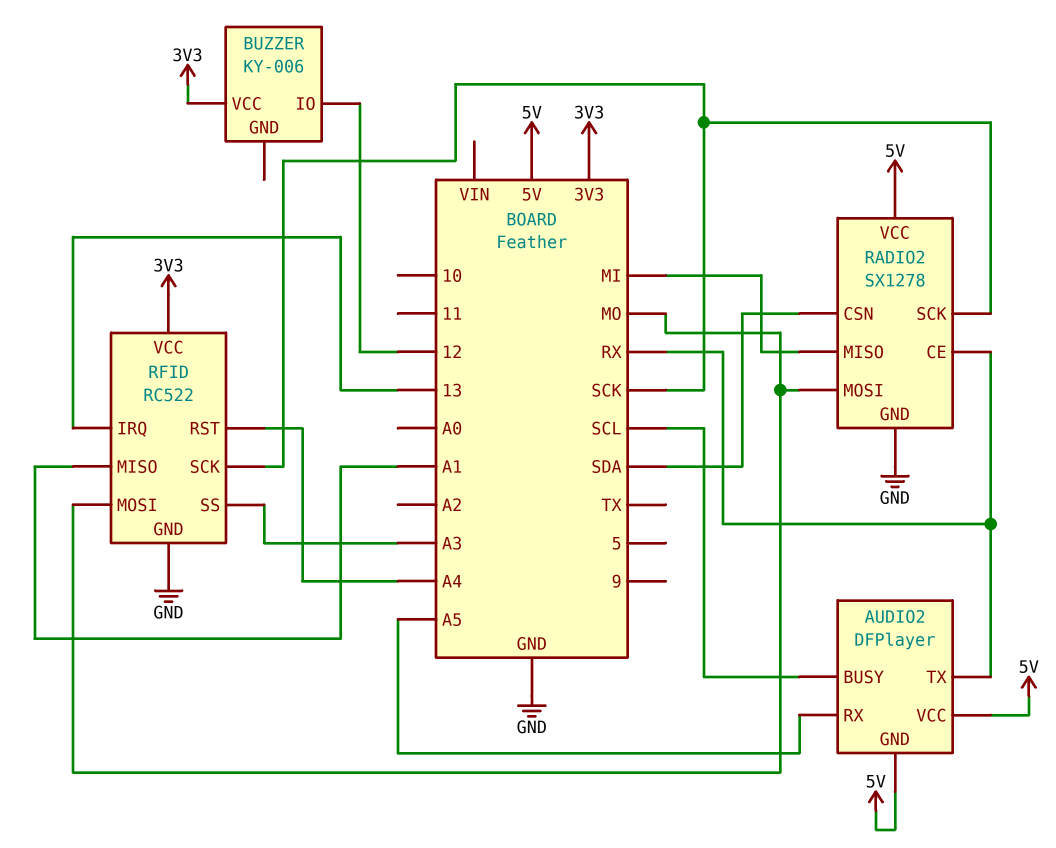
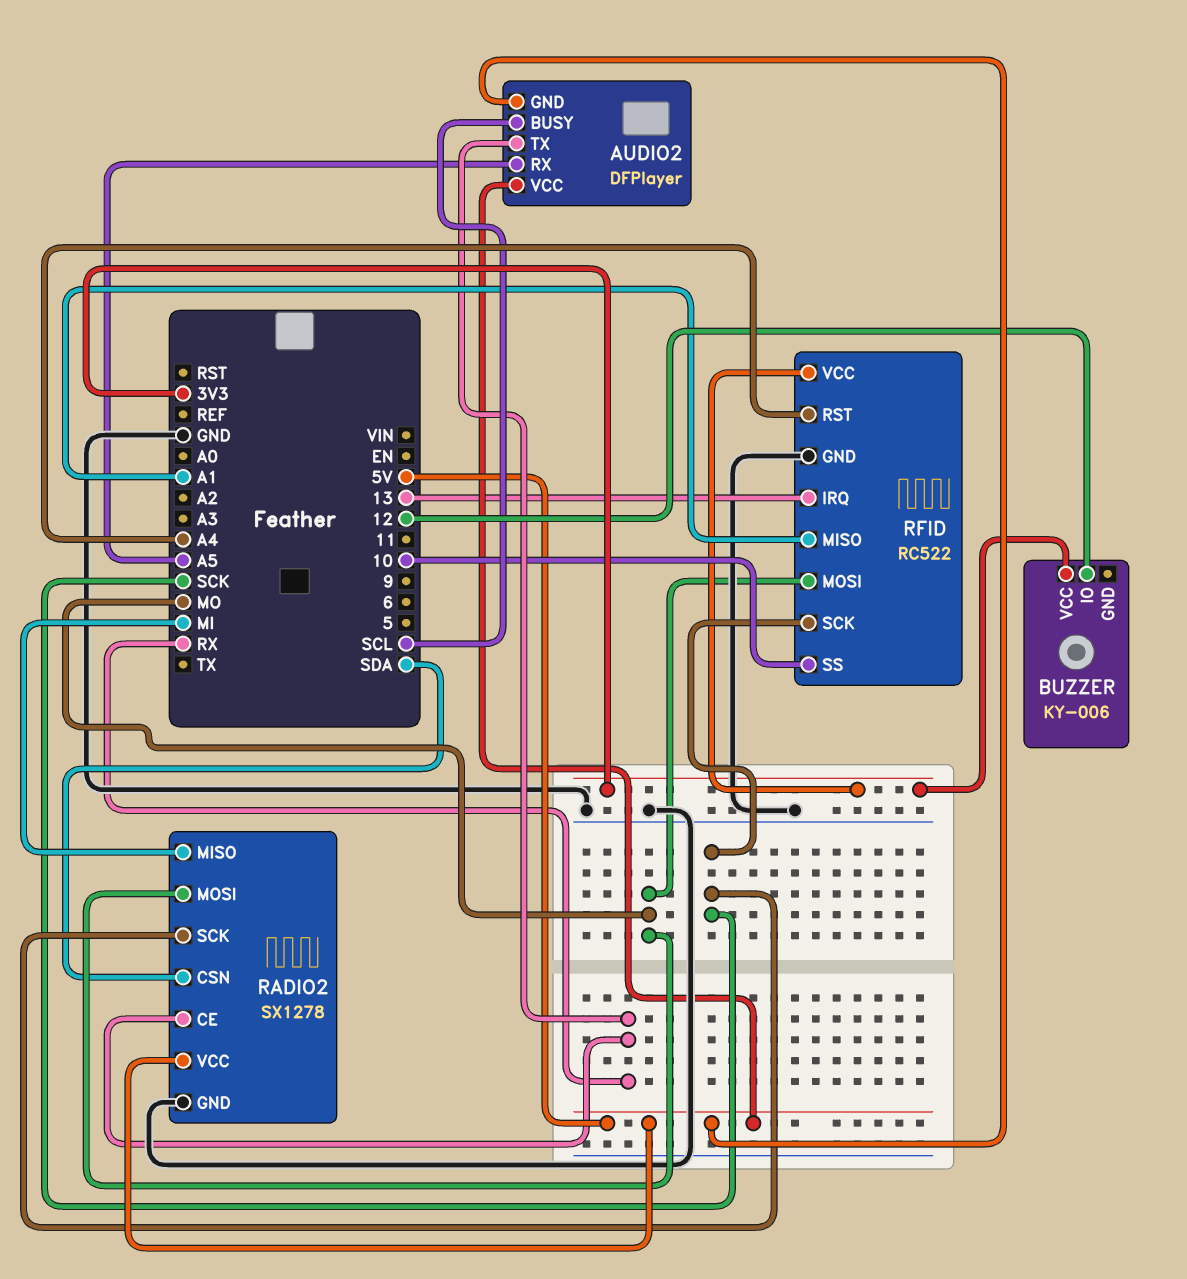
RFID pin SS: A3 -> 10

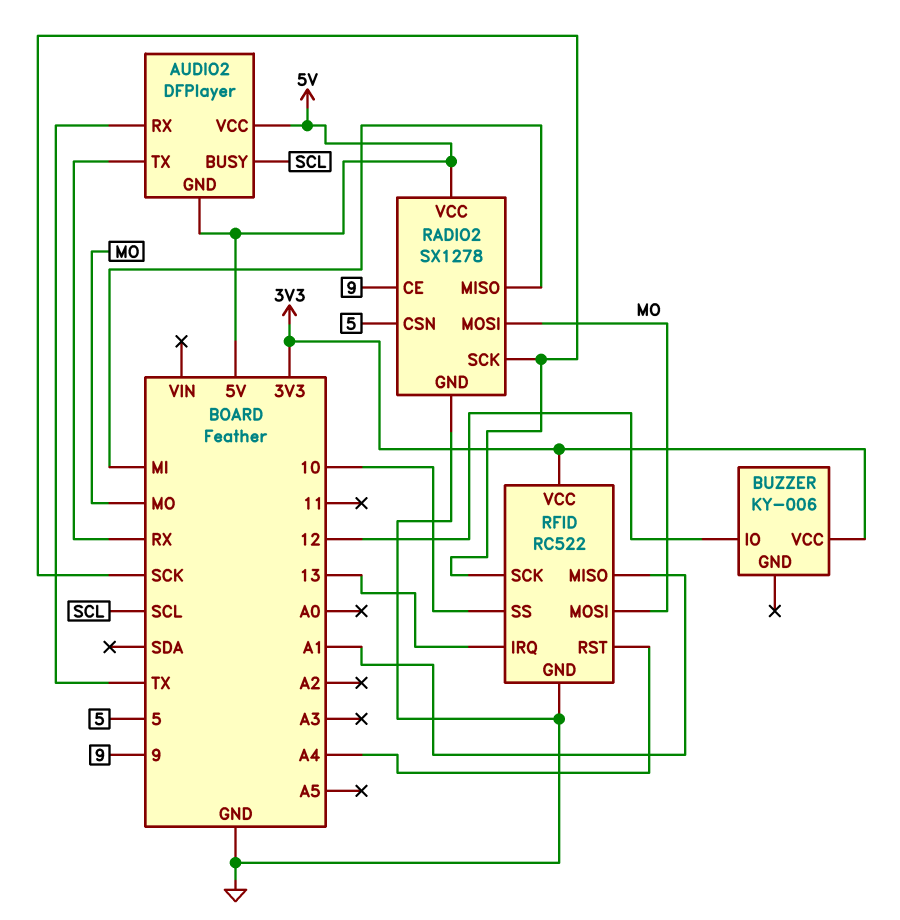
AUDIO2 pin RX: A5 -> TX
RADIO2 pin CE: RX -> 9
RADIO2 pin CSN: SDA -> 5

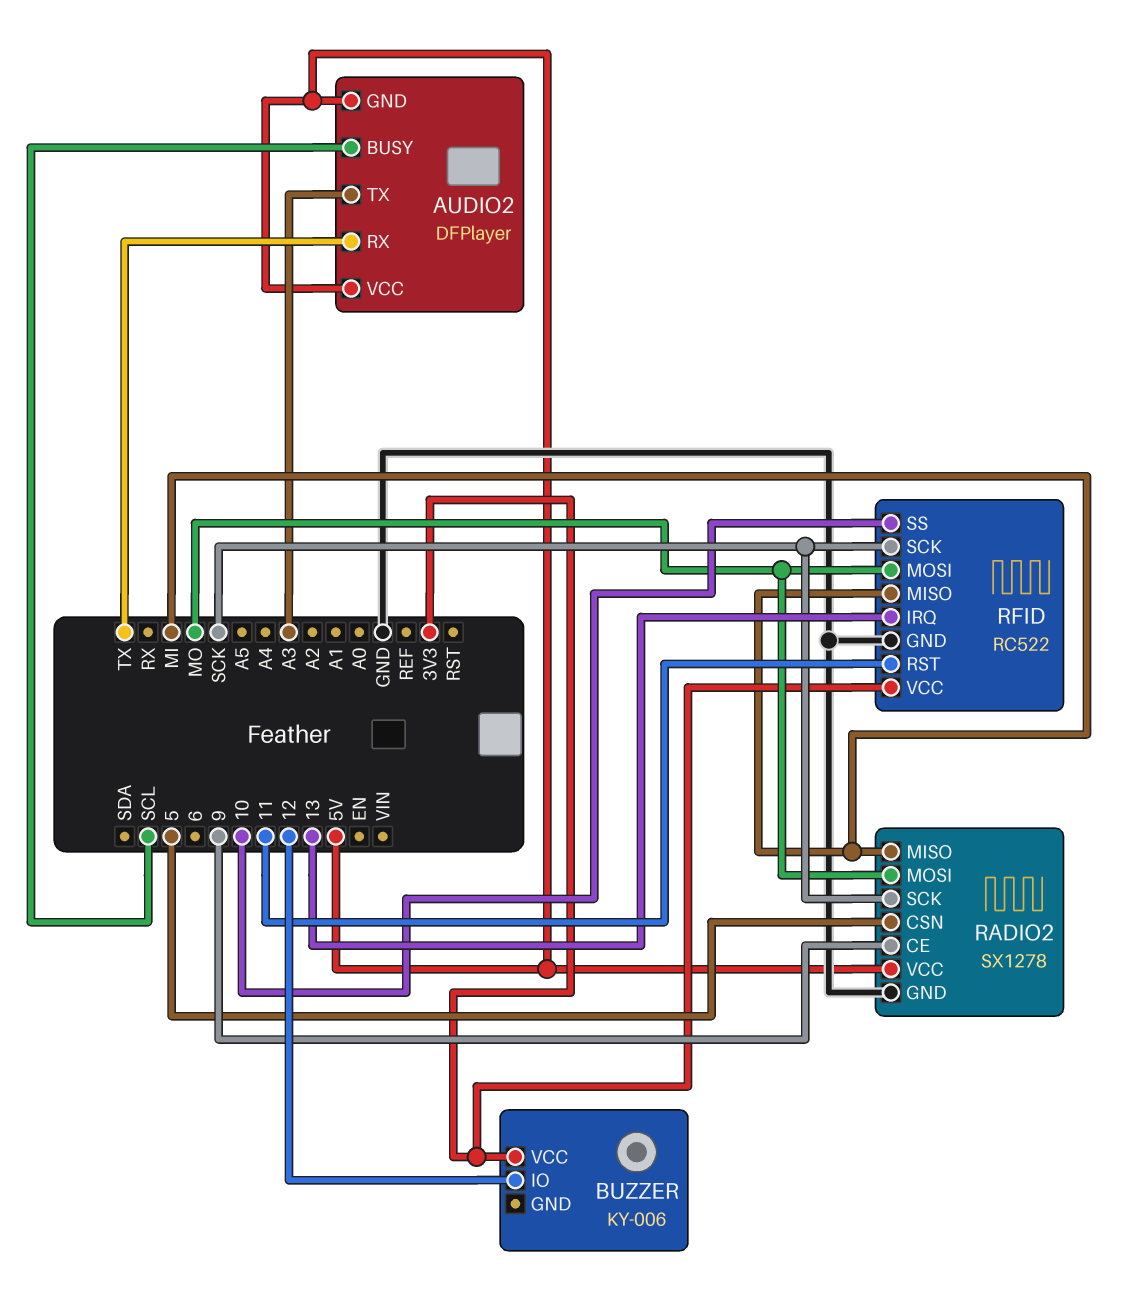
AUDIO2 pin TX: RX -> A3
RFID pin MISO: A1 -> MI
RFID pin RST: A4 -> 11

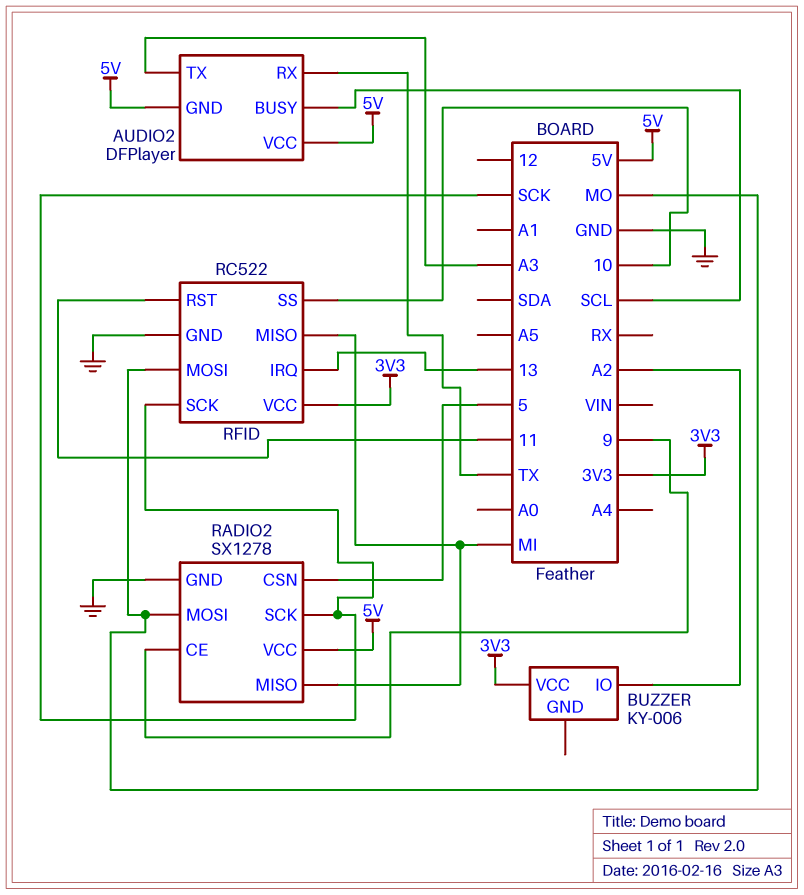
BUZZER pin IO: 12 -> A2

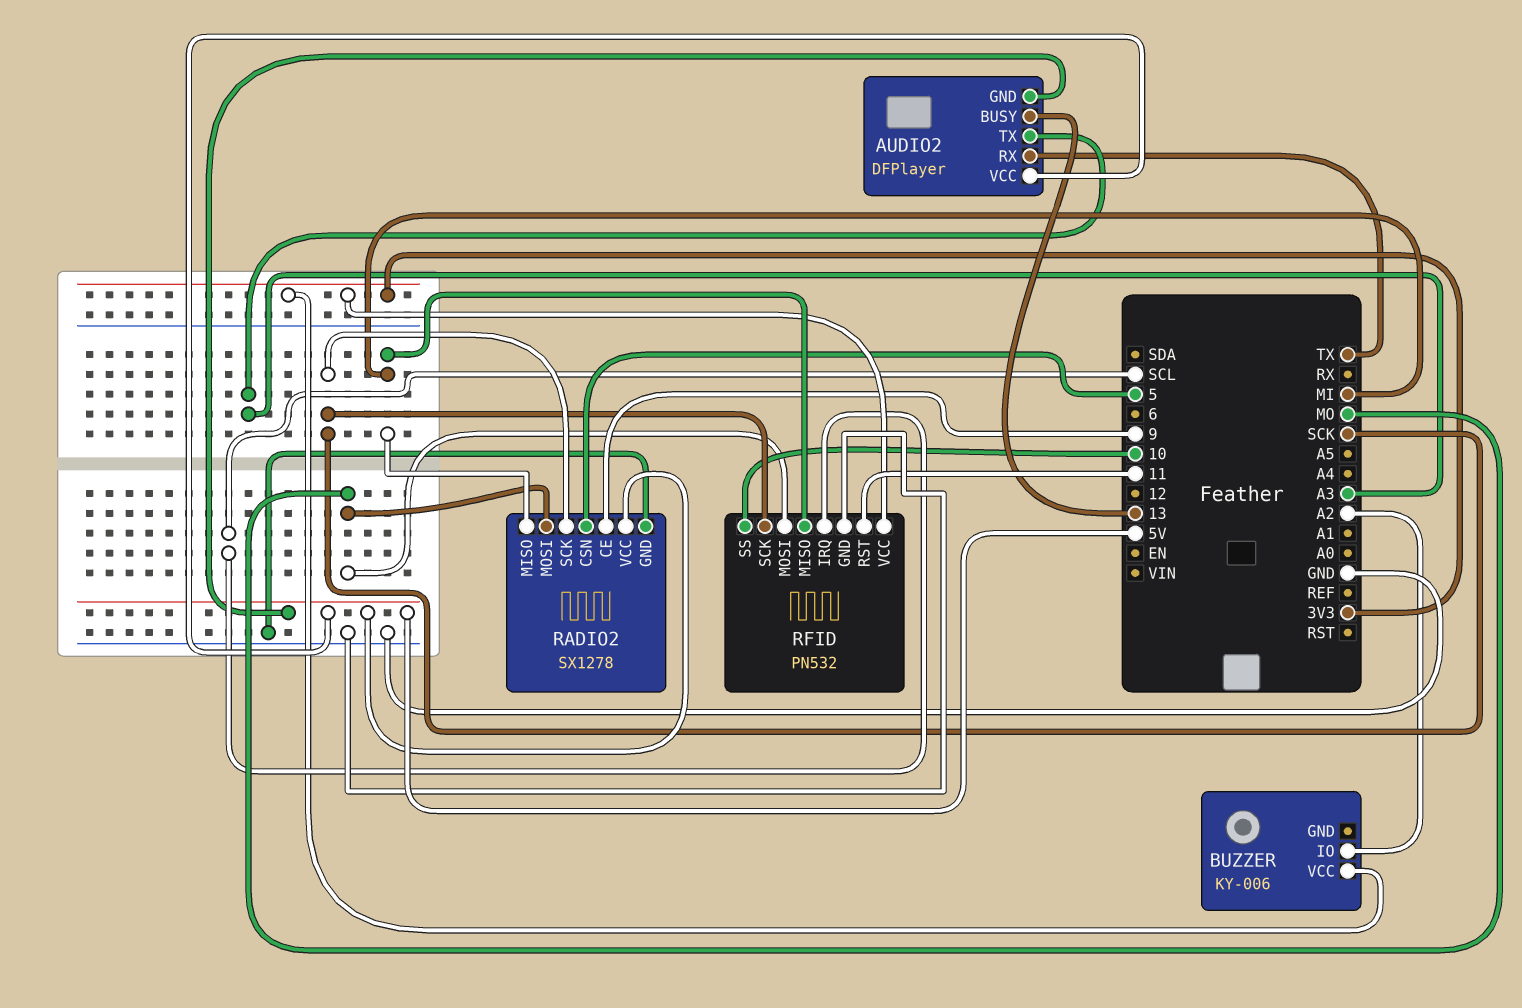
AUDIO2 pin BUSY: SCL -> 13
RFID: RC522 -> PN532
RFID pin IRQ: 13 -> SCL

